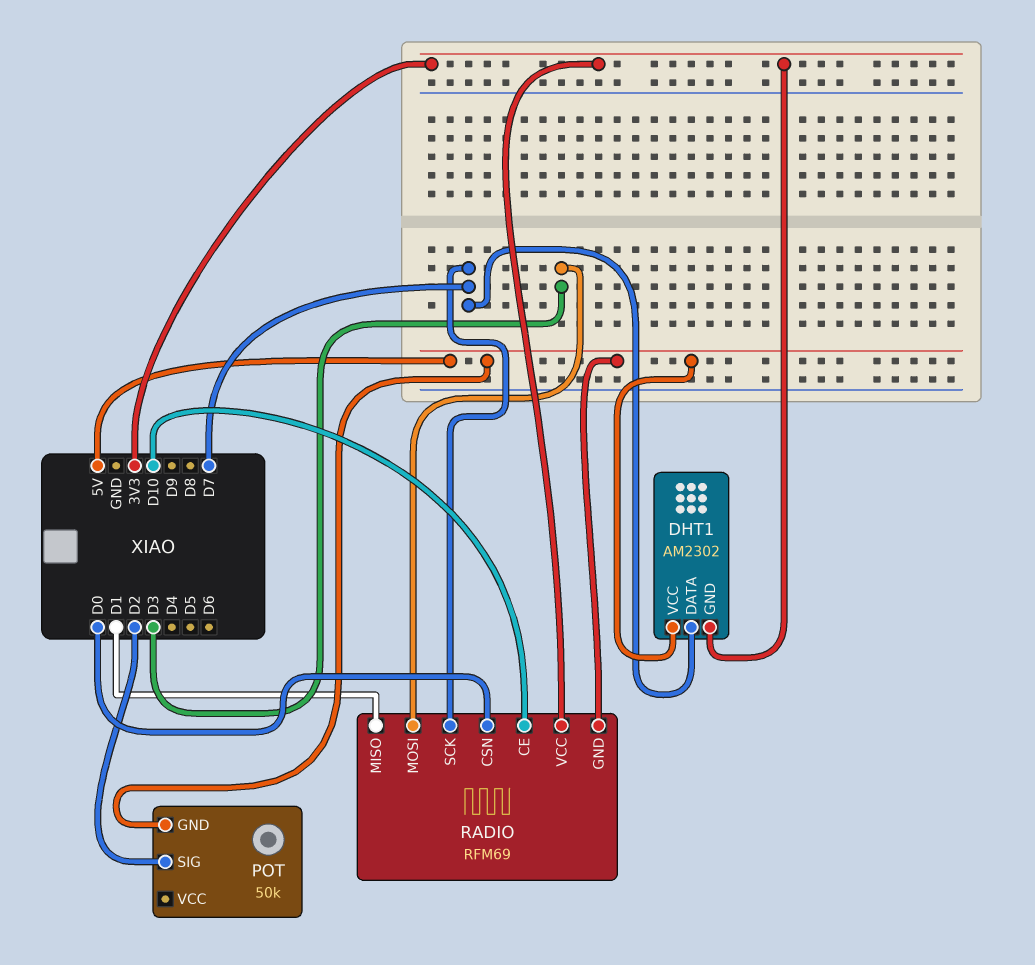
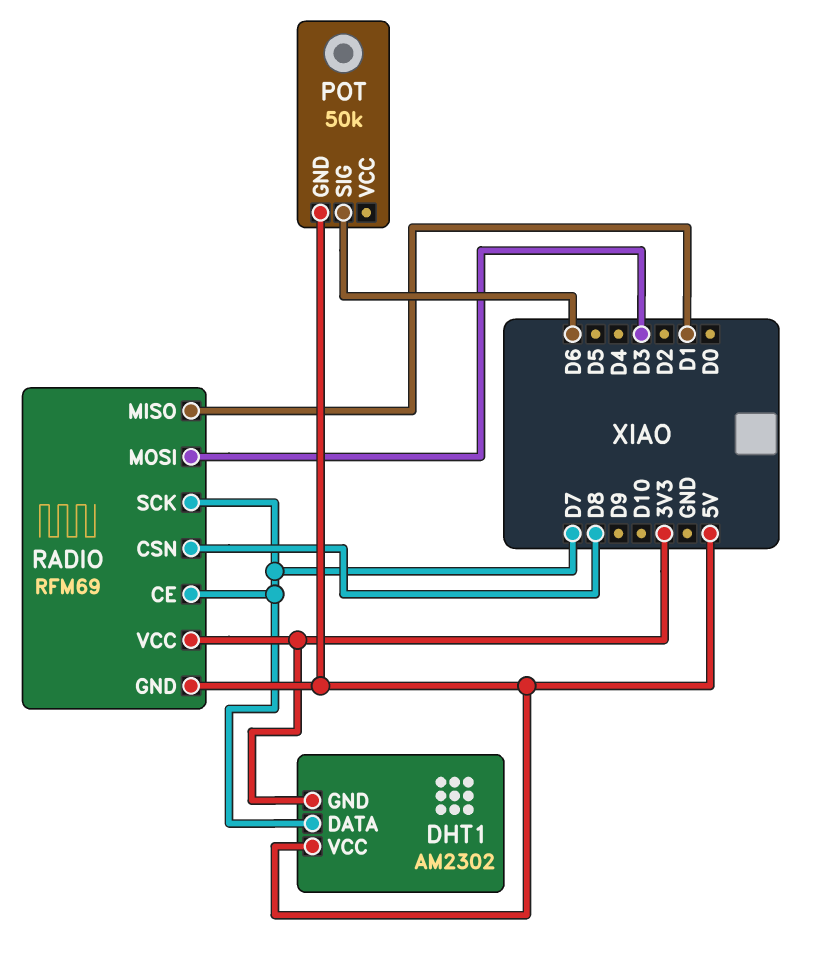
POT pin SIG: D2 -> D6
RADIO pin CE: D10 -> D7
RADIO pin CSN: D0 -> D8

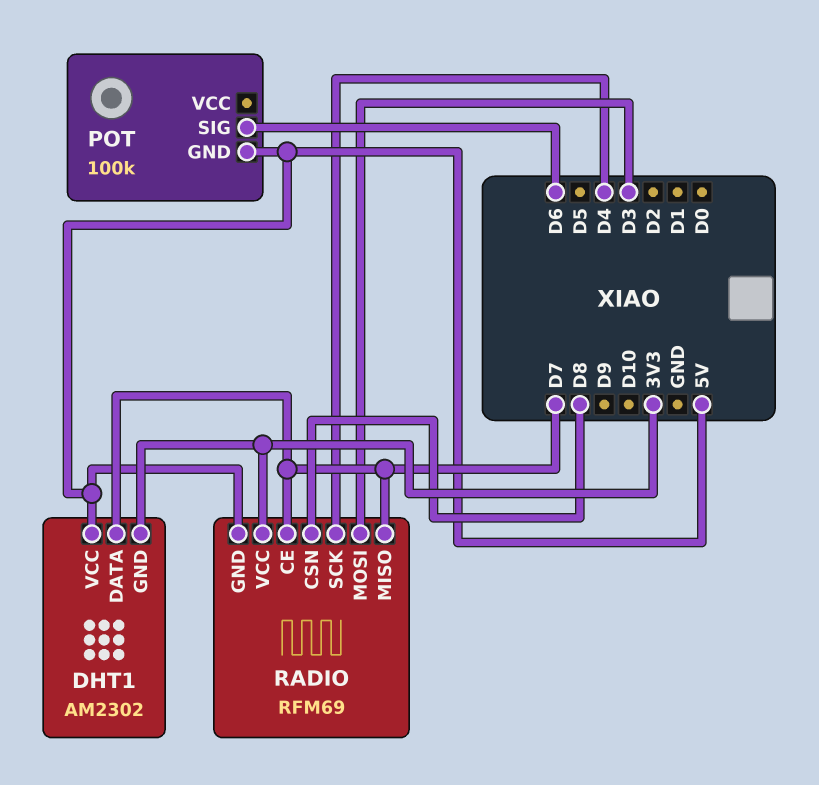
POT: 50k -> 100k
RADIO pin MISO: D1 -> D7
RADIO pin SCK: D7 -> D4

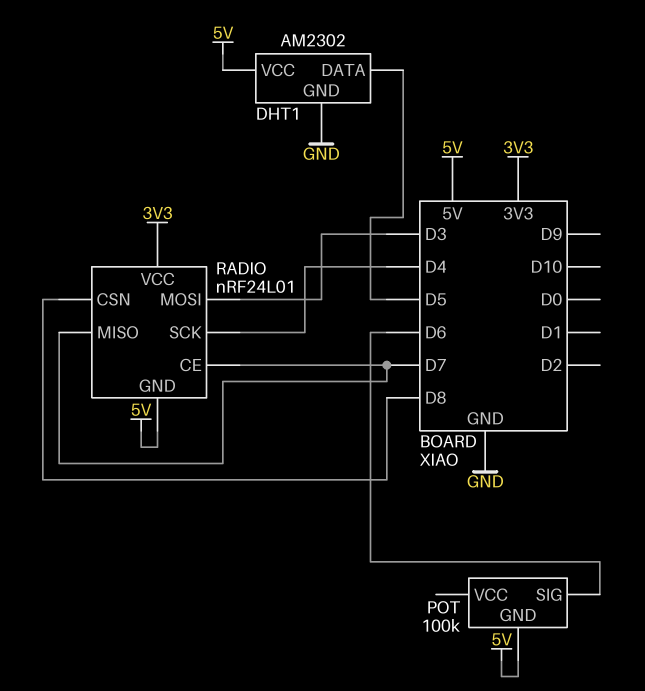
DHT1 pin DATA: D7 -> D5
DHT1 pin GND: 3V3 -> GND
RADIO: RFM69 -> nRF24L01

